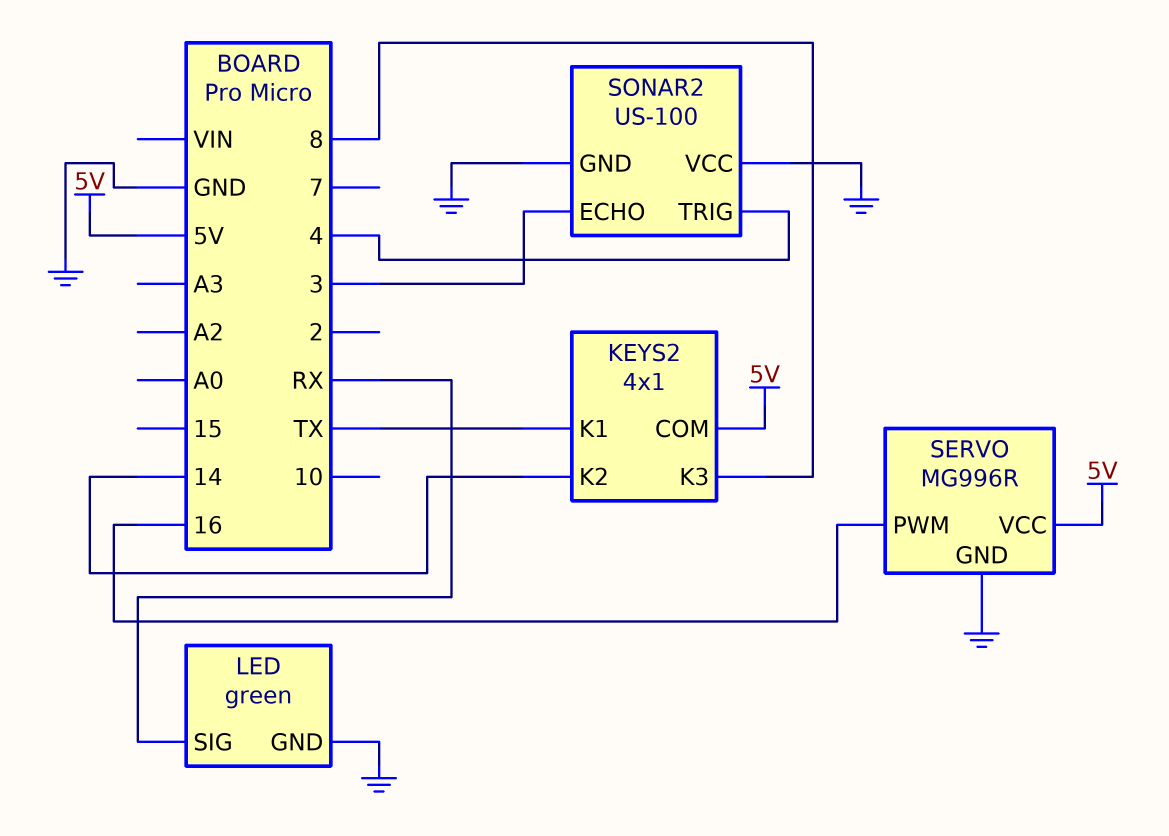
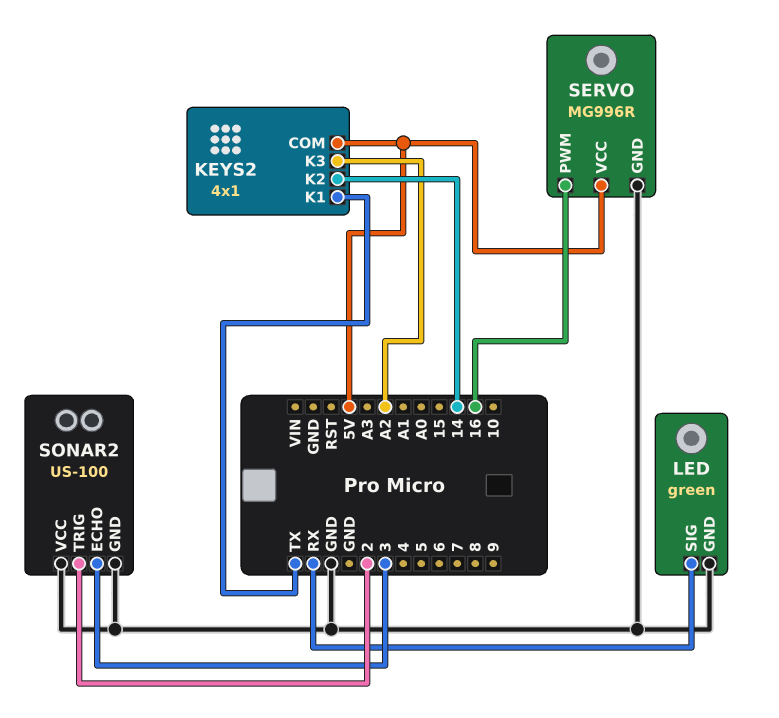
KEYS2 pin K3: 8 -> A2
SONAR2 pin TRIG: 4 -> 2

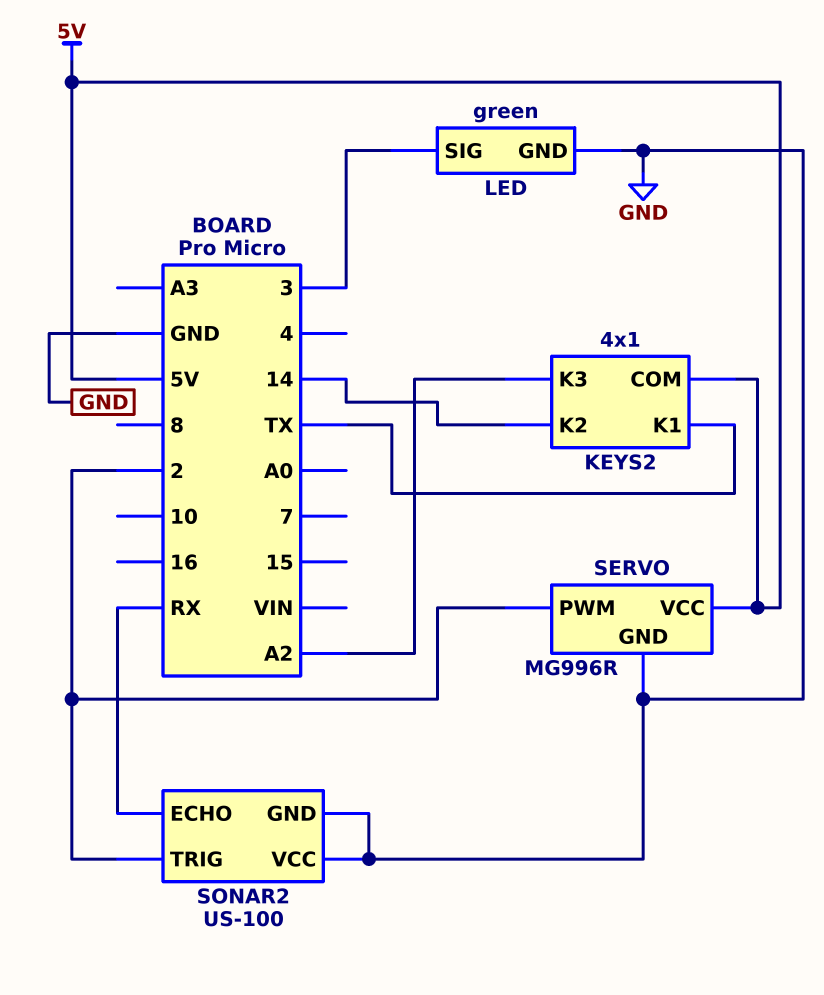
LED pin SIG: RX -> 3
SERVO pin PWM: 16 -> 2
SONAR2 pin ECHO: 3 -> RX

